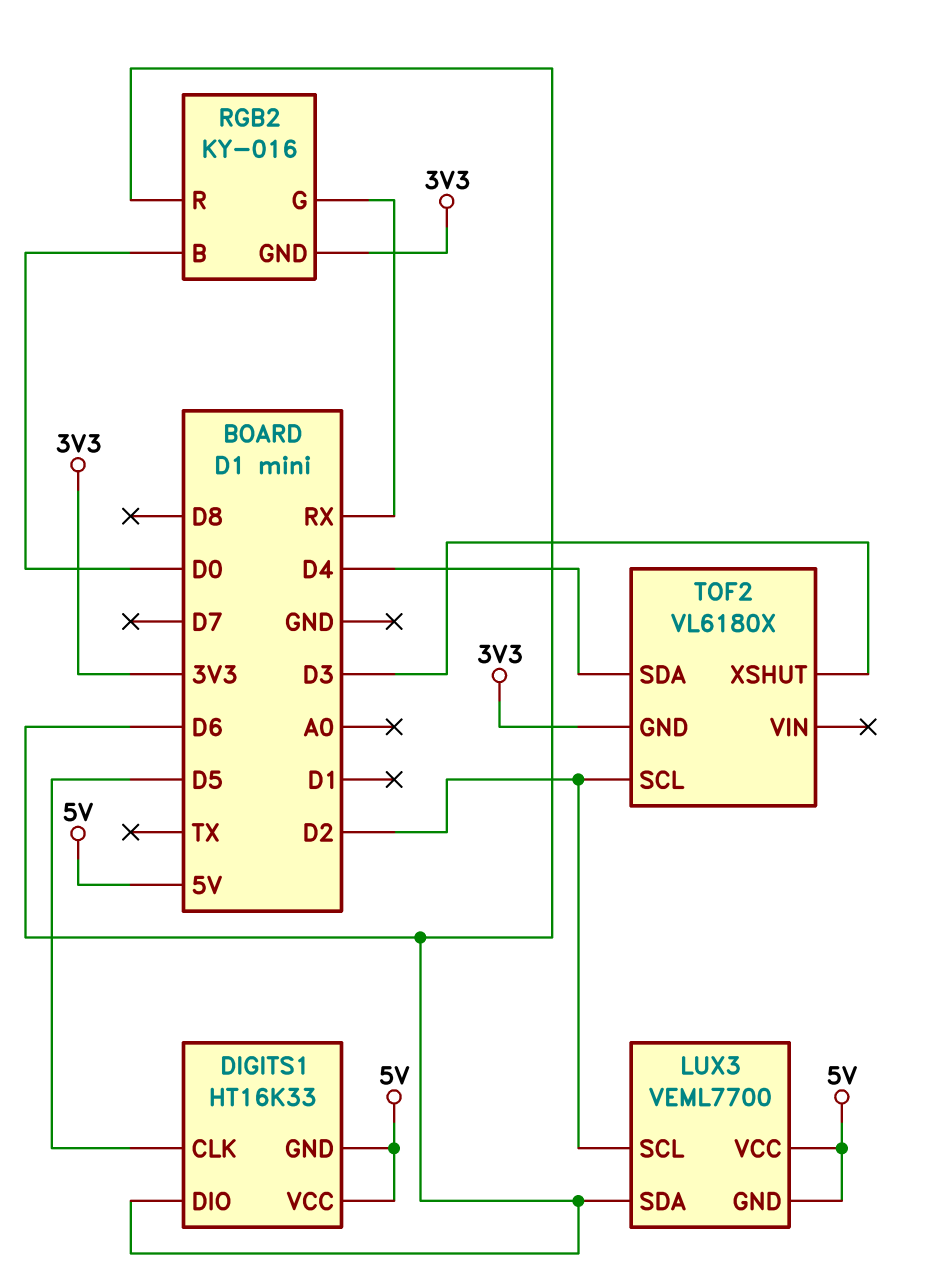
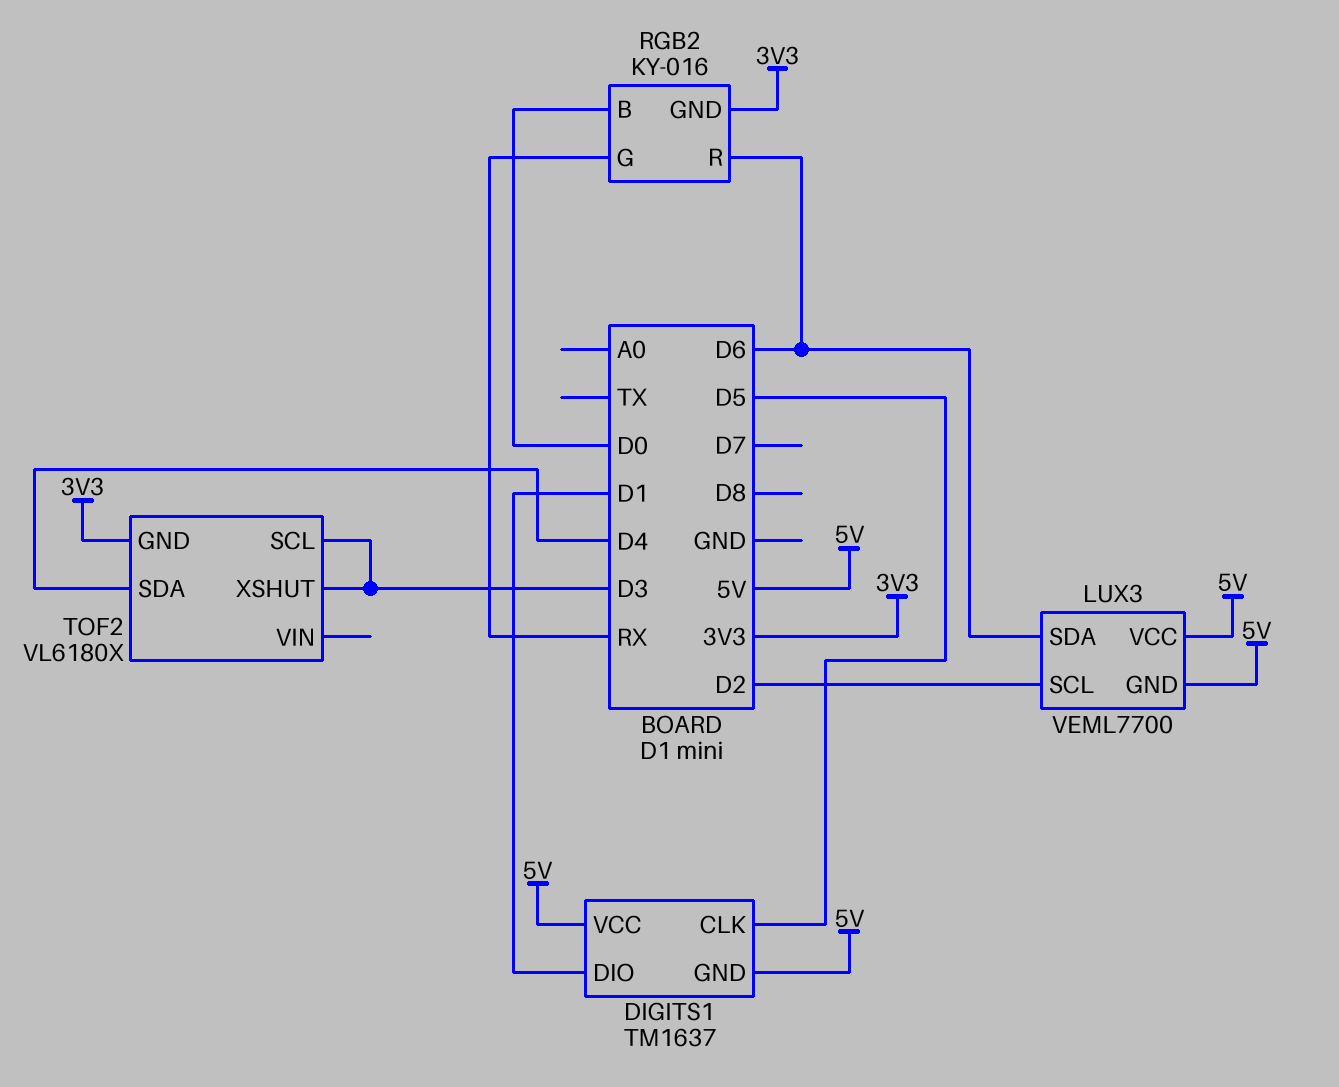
DIGITS1: HT16K33 -> TM1637
DIGITS1 pin DIO: D6 -> D1
TOF2 pin SCL: D2 -> D3

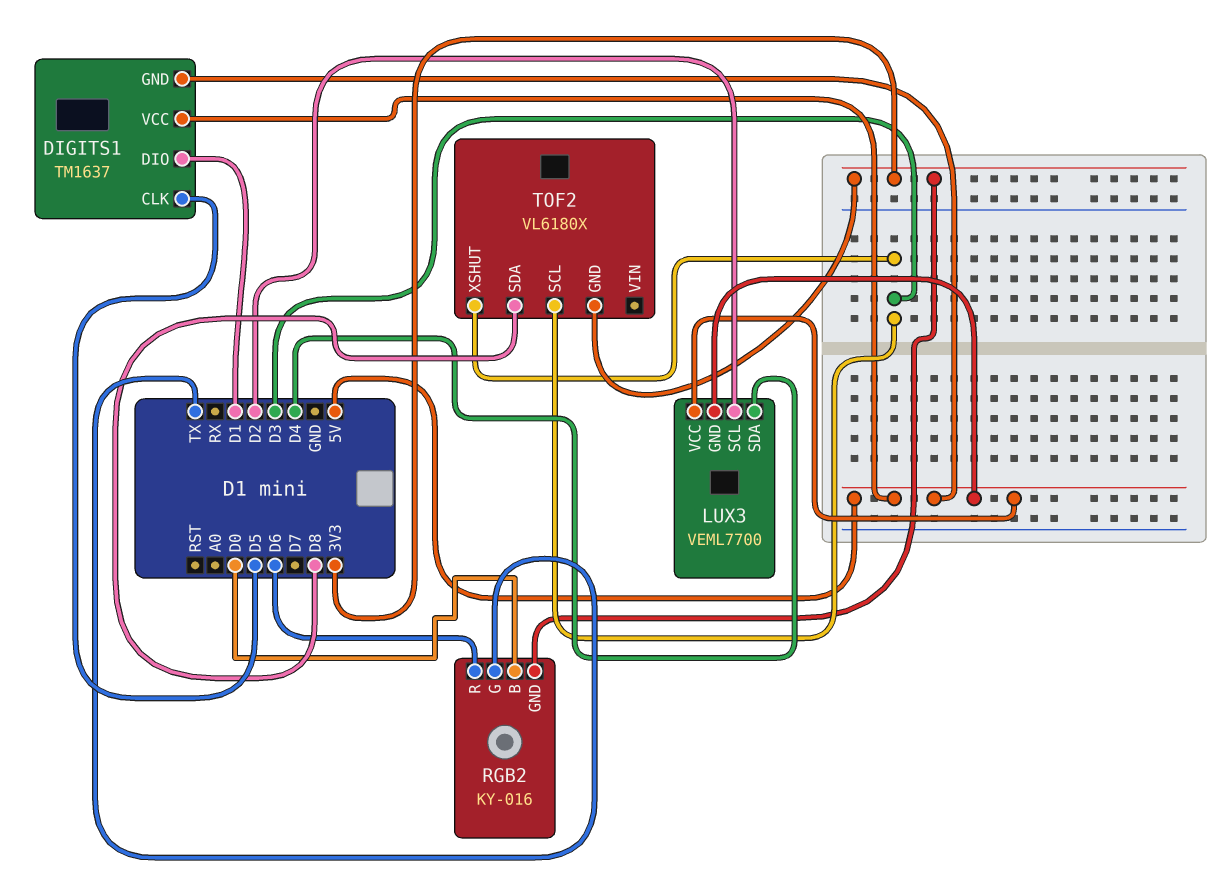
LUX3 pin SDA: D6 -> D4
RGB2 pin G: RX -> TX
TOF2 pin SDA: D4 -> D8

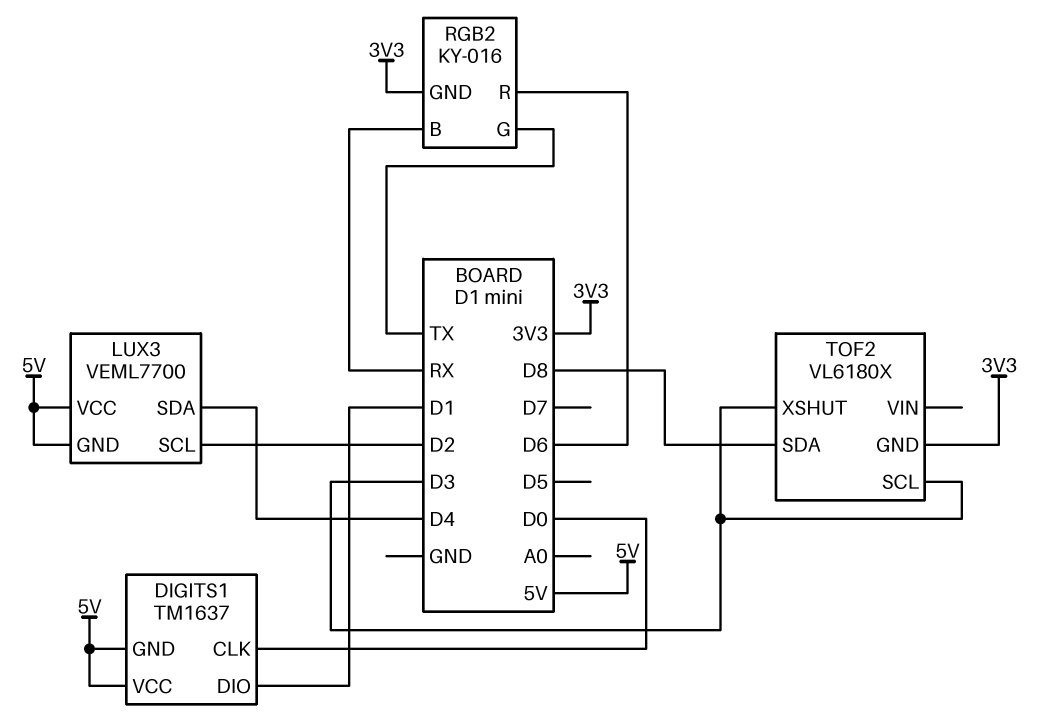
DIGITS1 pin CLK: D5 -> D0
RGB2 pin B: D0 -> RX

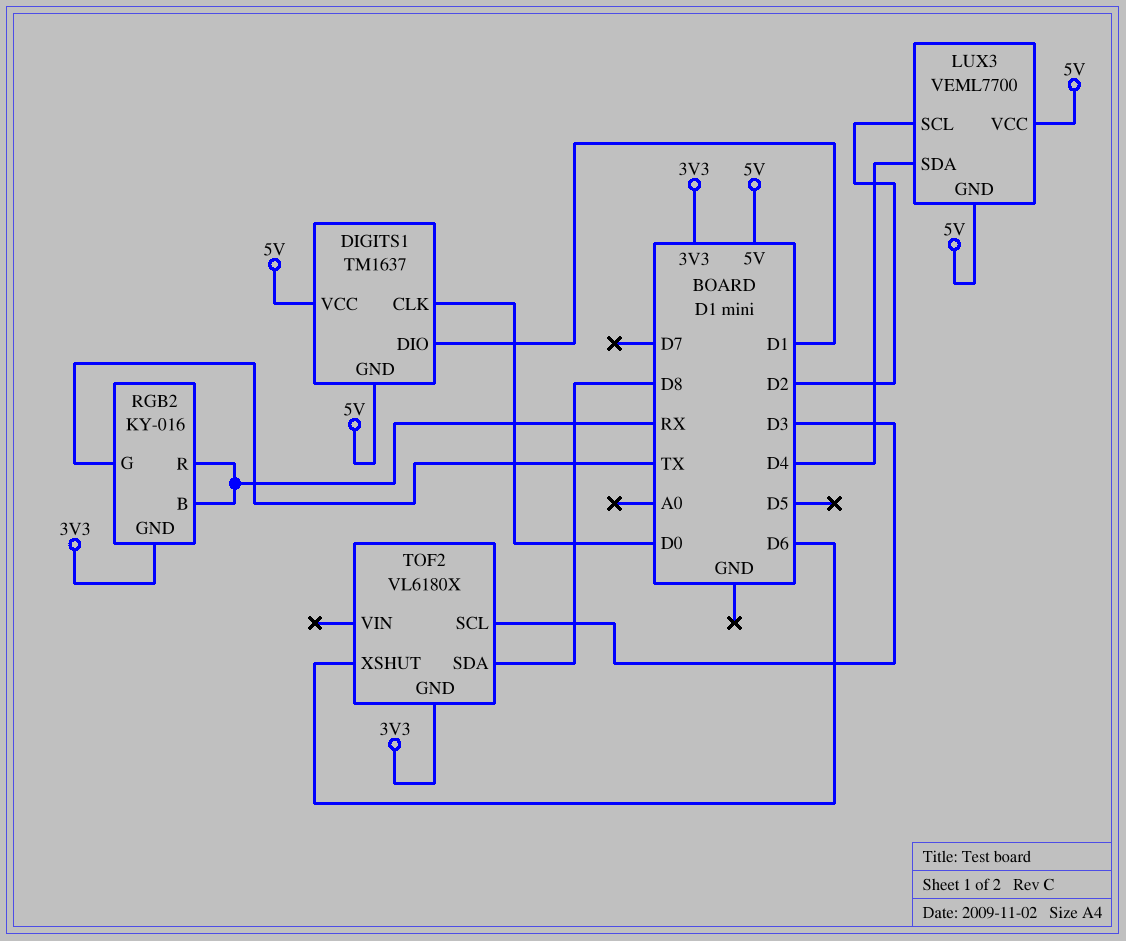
RGB2 pin R: D6 -> RX
TOF2 pin XSHUT: D3 -> D6

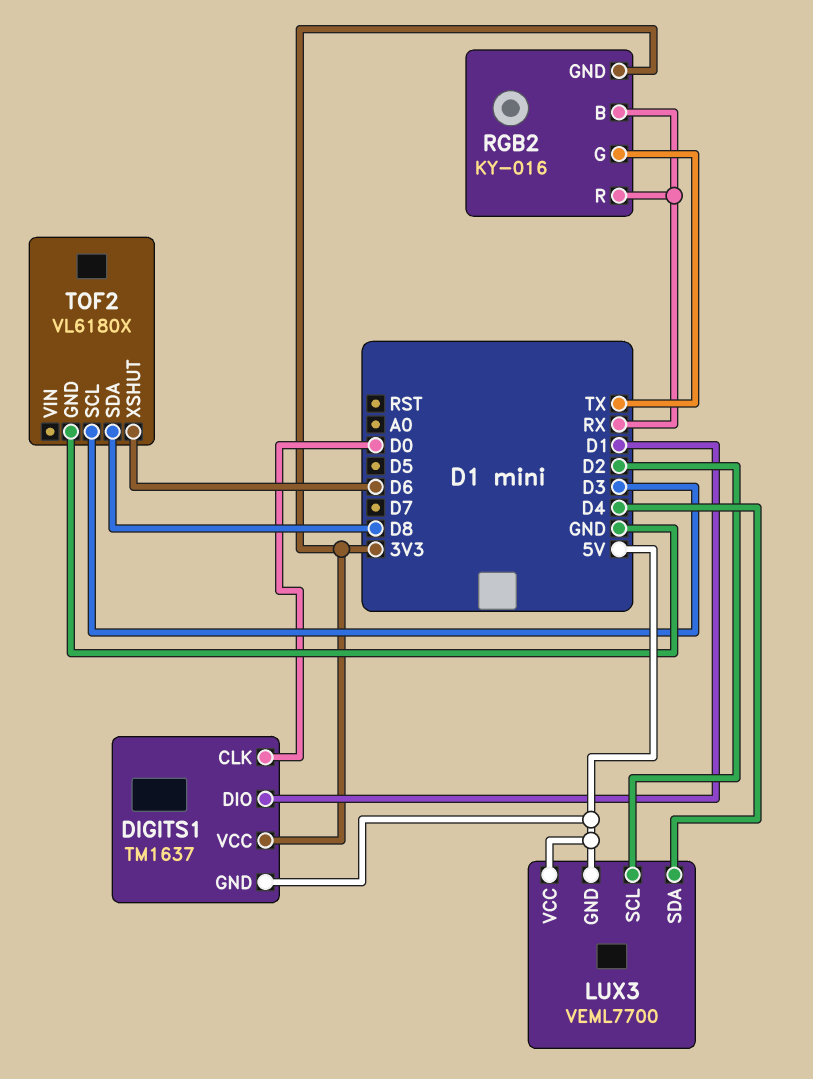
DIGITS1 pin VCC: 5V -> 3V3
TOF2 pin GND: 3V3 -> GND

